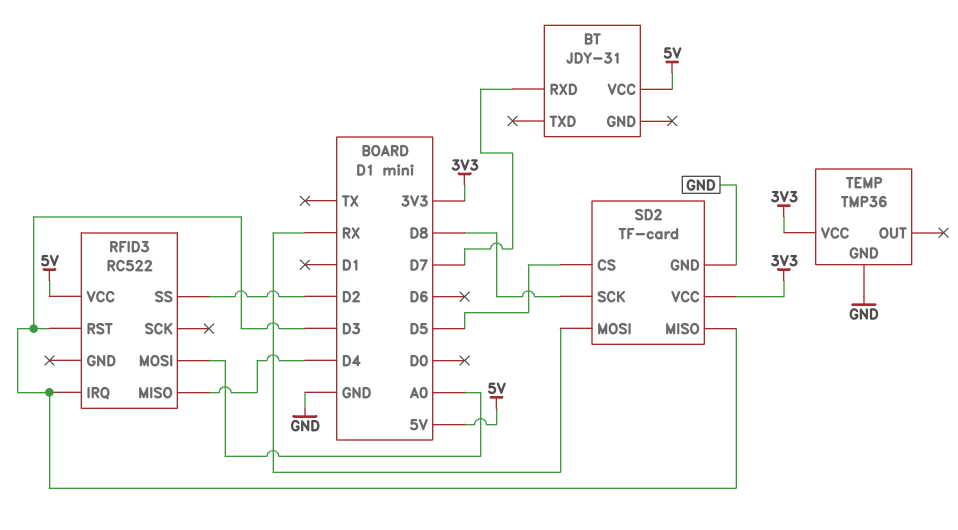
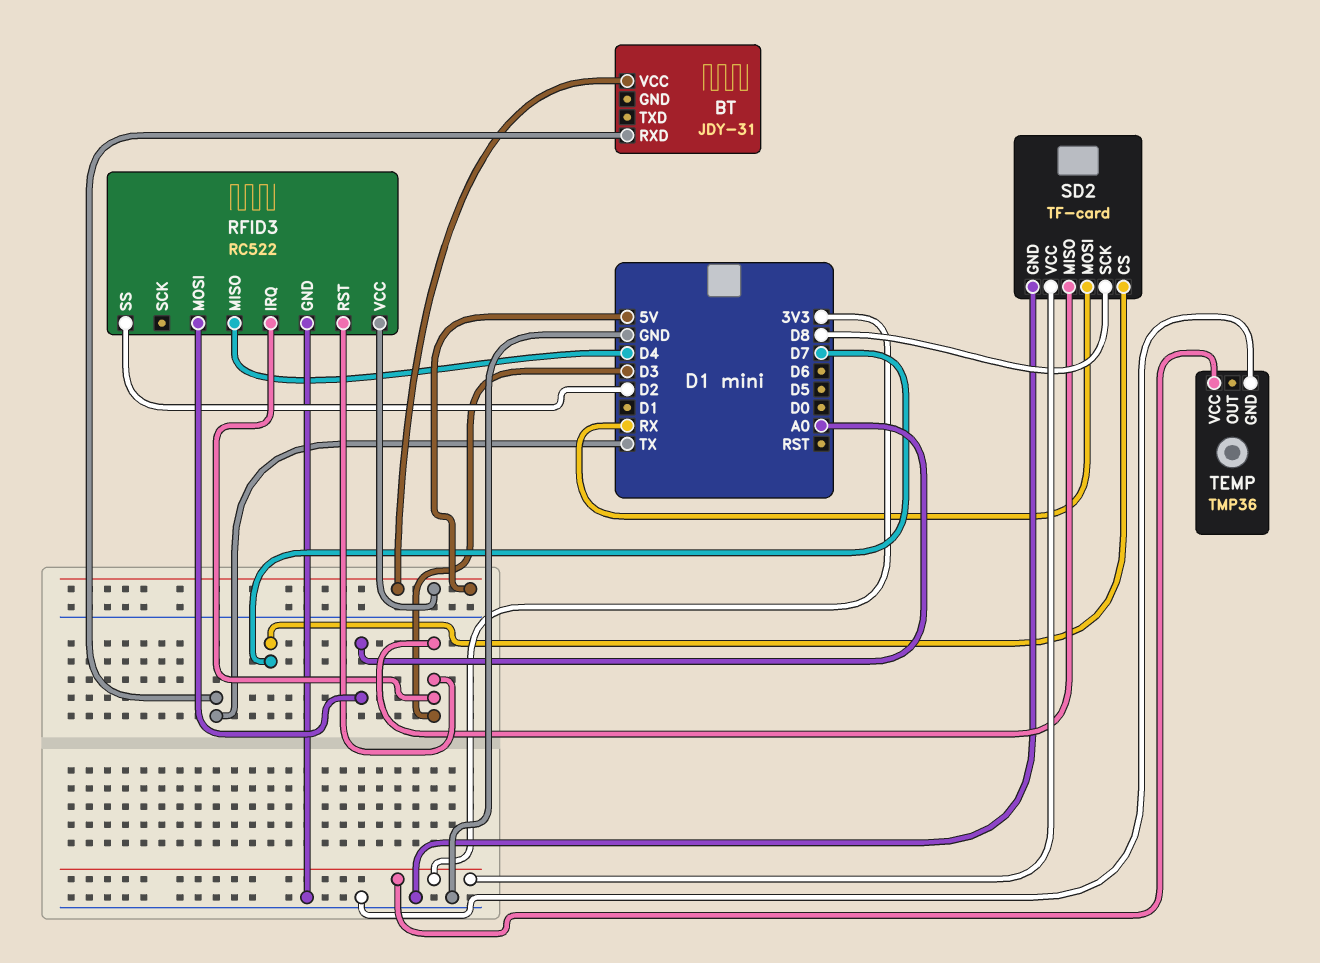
BT pin RXD: D7 -> TX
RFID3 pin GND: none -> GND
SD2 pin CS: D5 -> D7

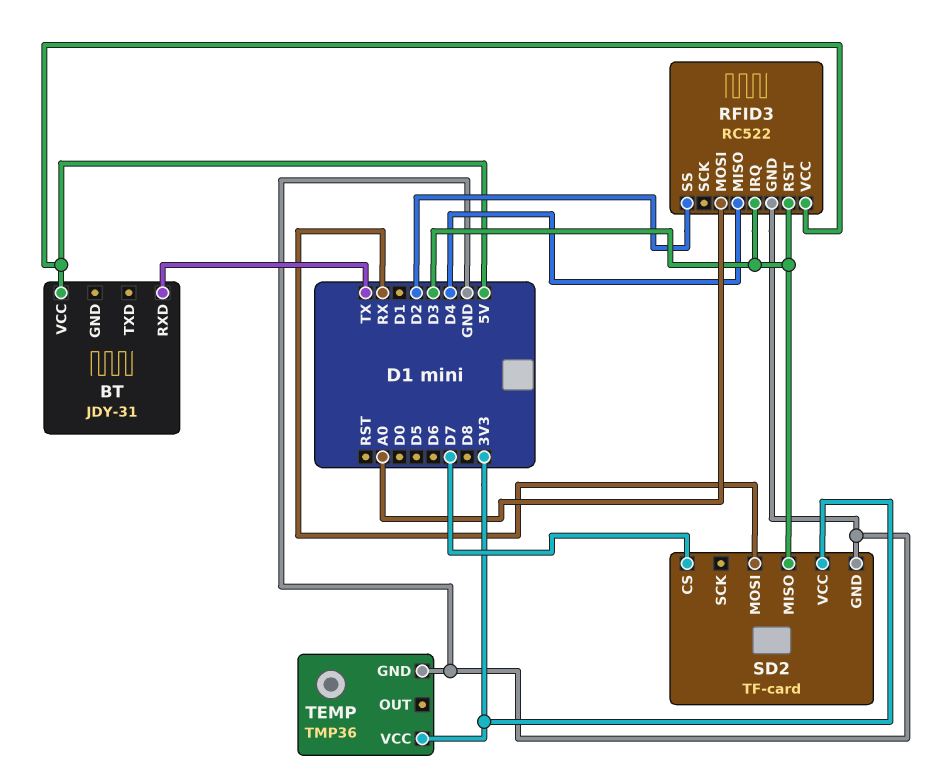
SD2 pin SCK: D8 -> none

